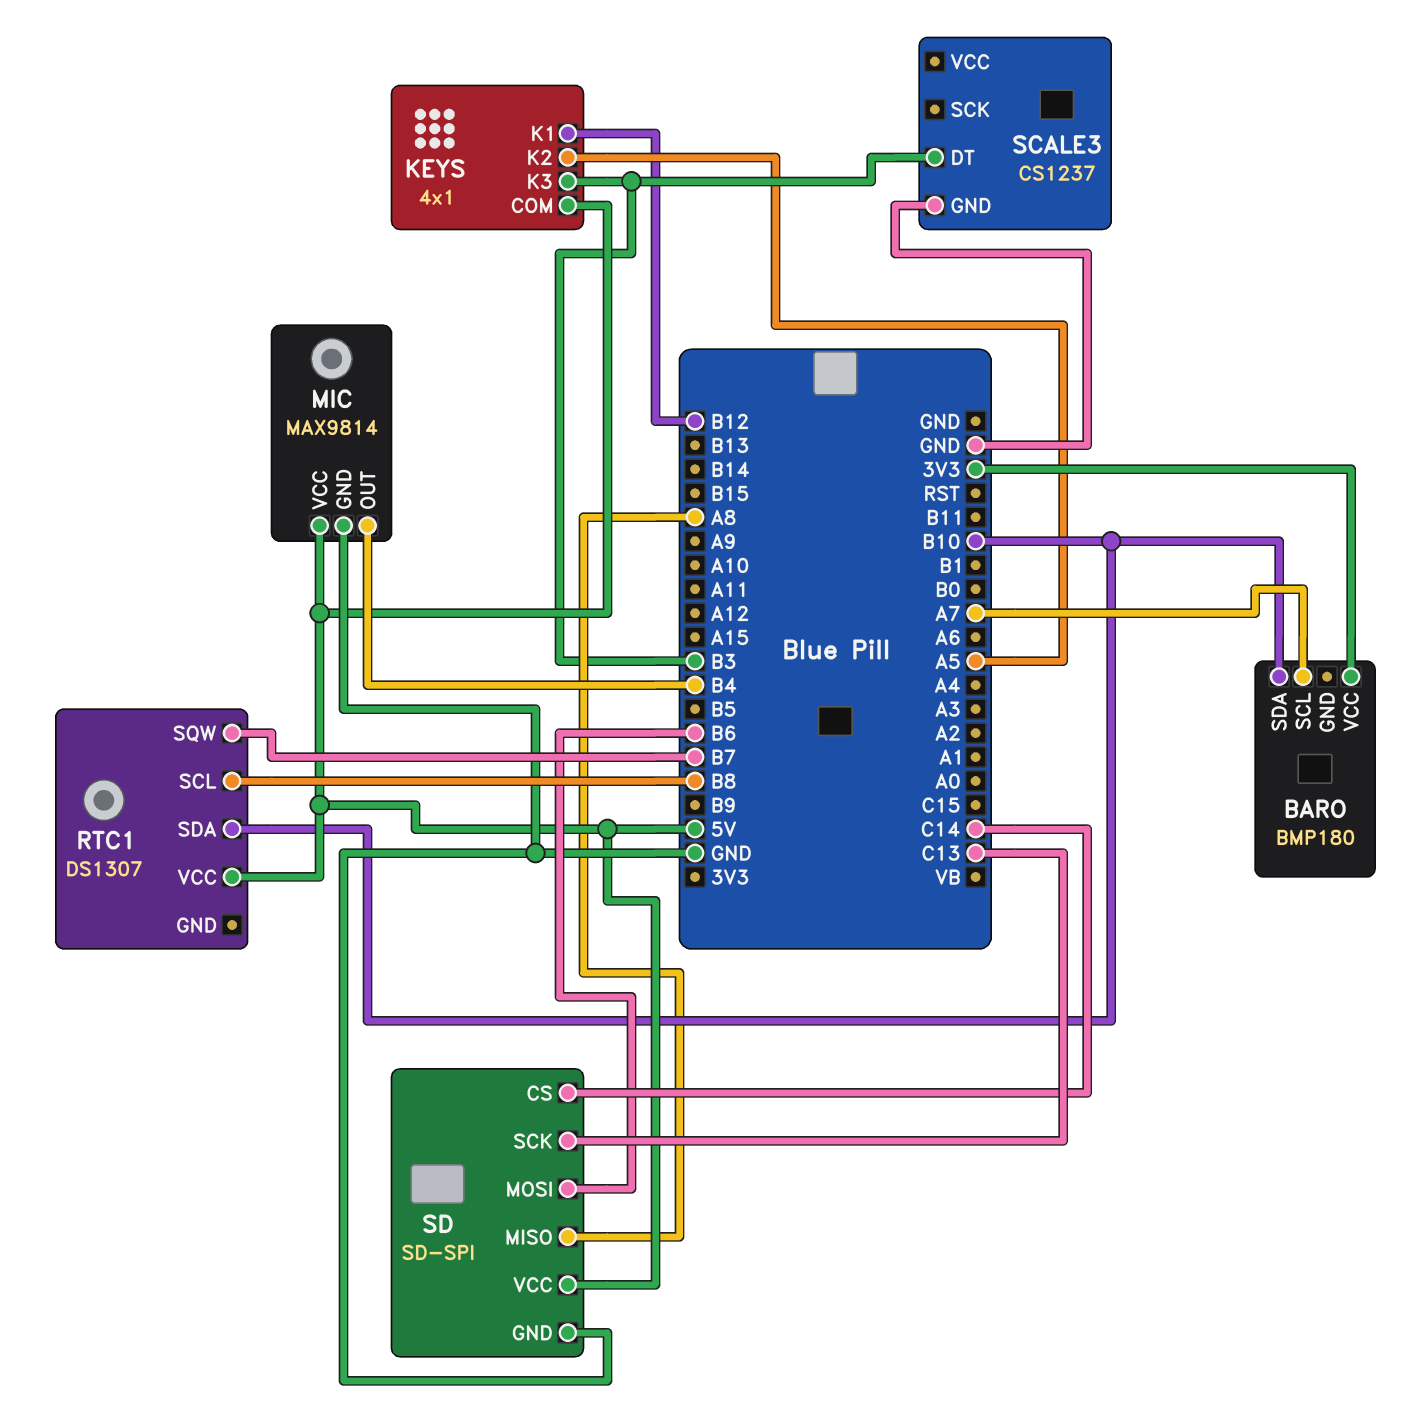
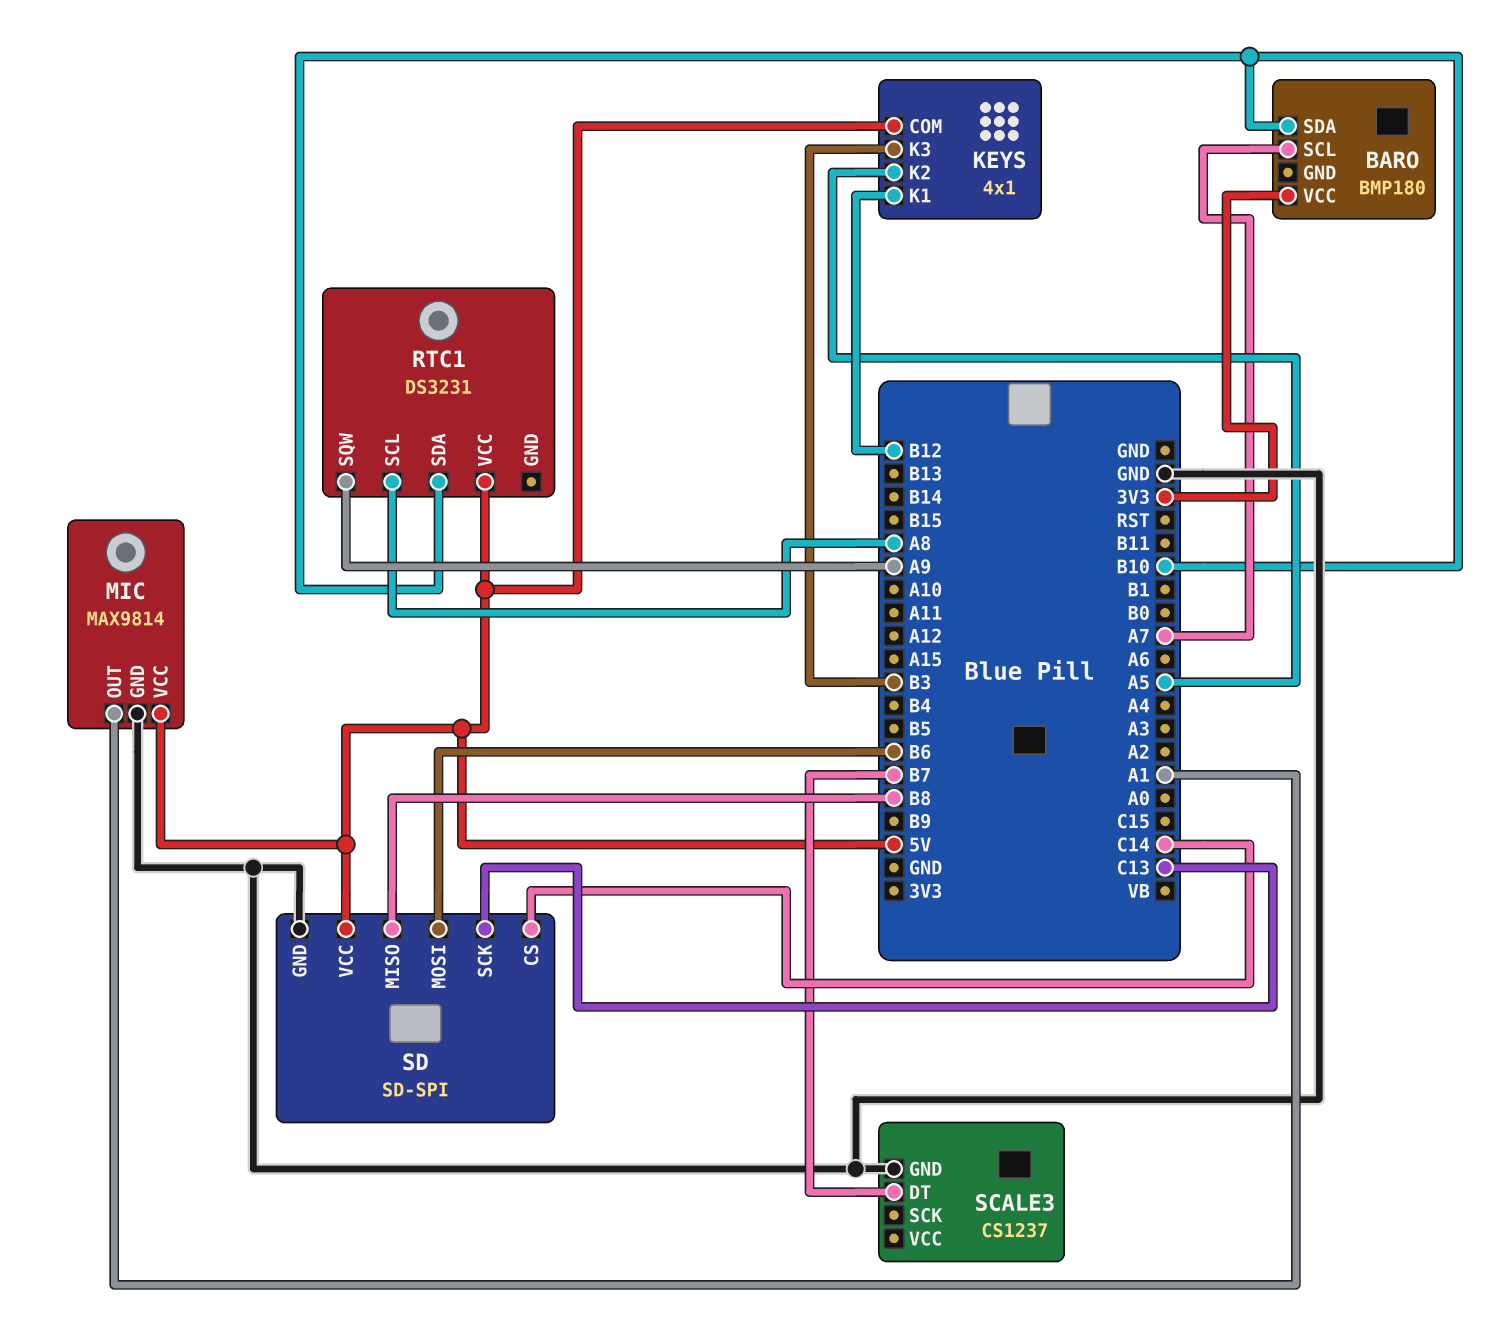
MIC pin OUT: B4 -> A1
RTC1: DS1307 -> DS3231
RTC1 pin SCL: B8 -> A8
RTC1 pin SQW: B7 -> A9
SCALE3 pin DT: B3 -> B7
SD pin MISO: A8 -> B8

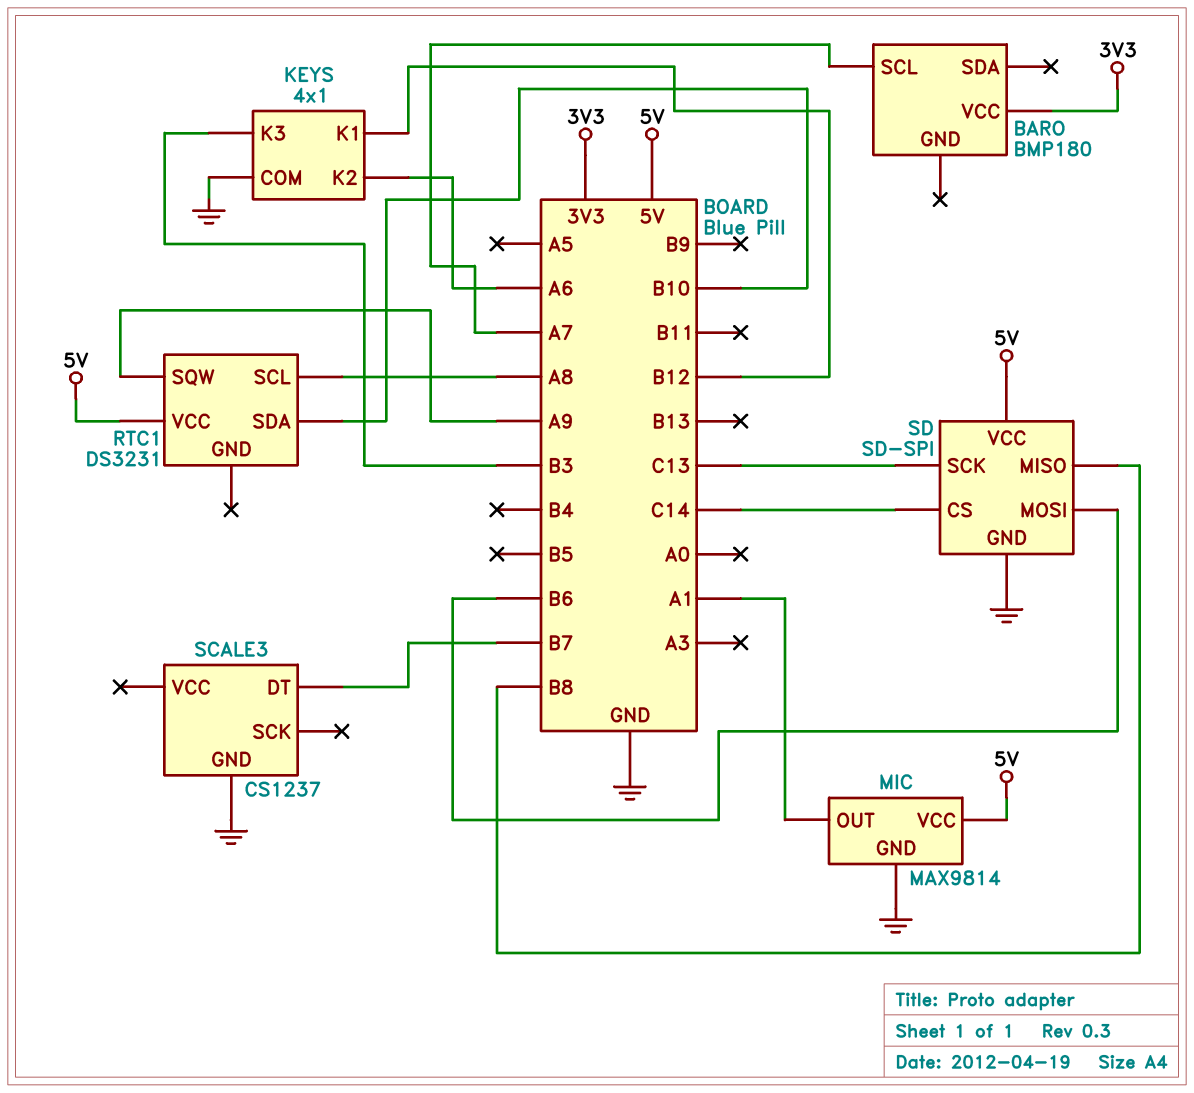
BARO pin SDA: B10 -> none
KEYS pin COM: 5V -> GND
KEYS pin K2: A5 -> A6

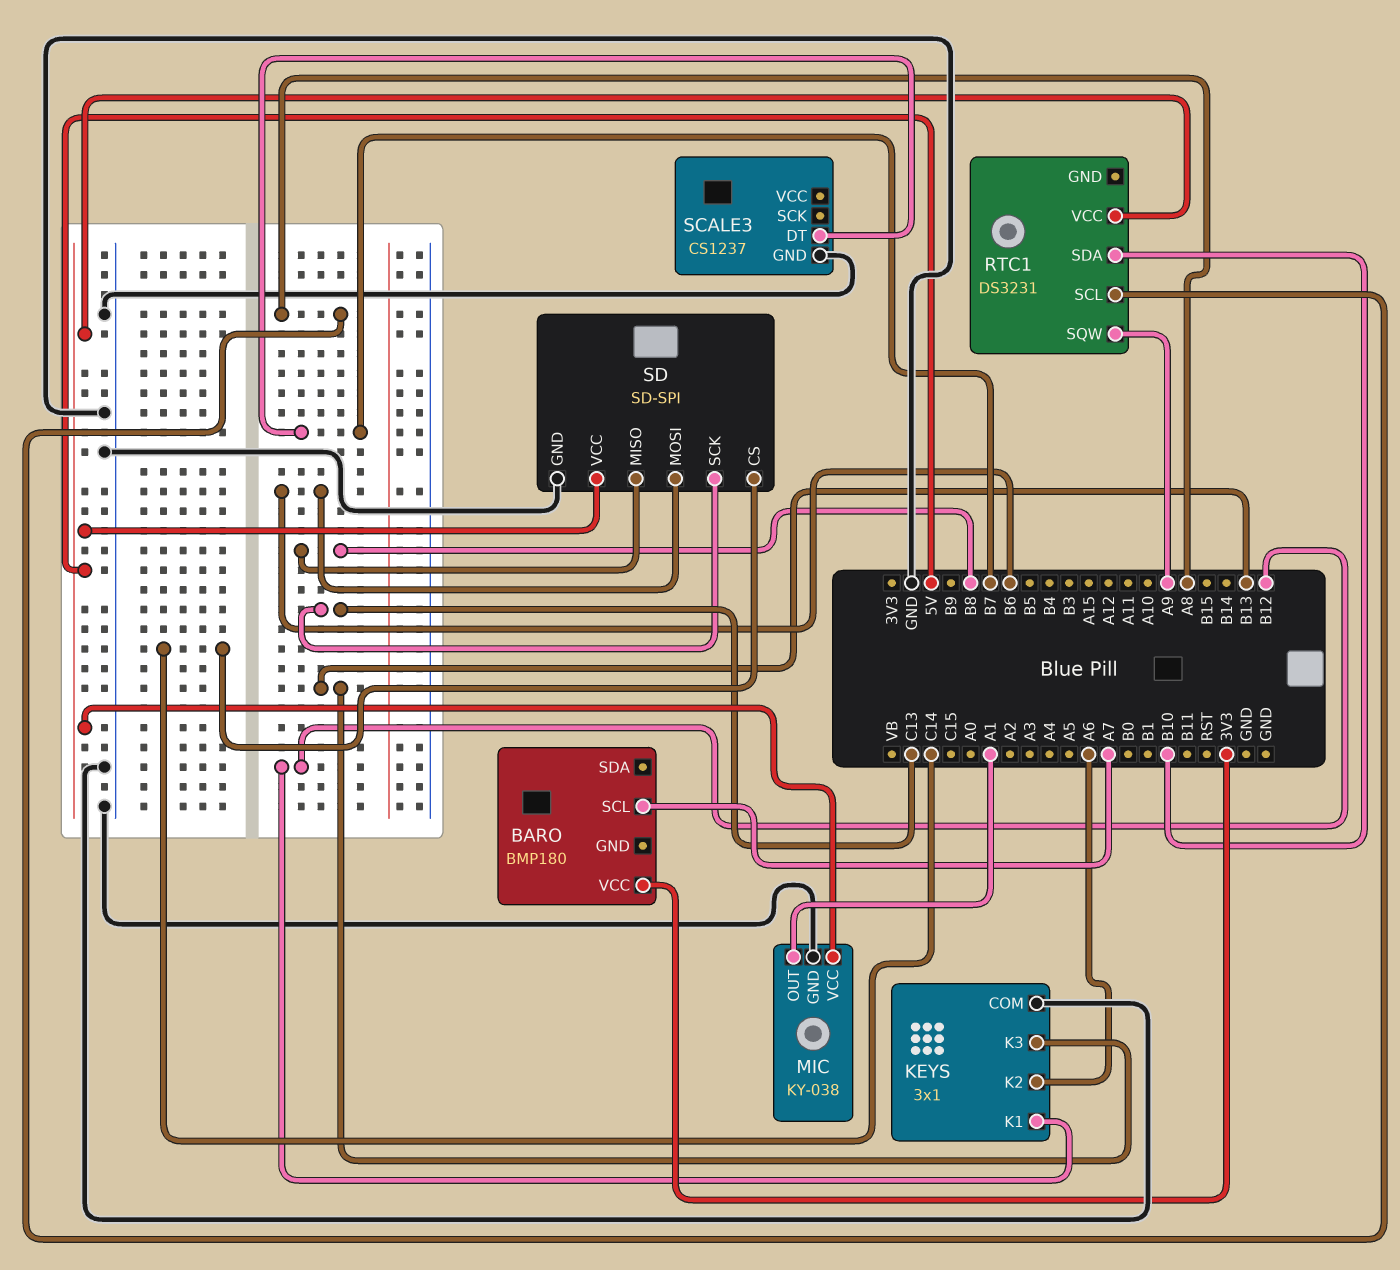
KEYS: 4x1 -> 3x1
KEYS pin K3: B3 -> B13
MIC: MAX9814 -> KY-038

